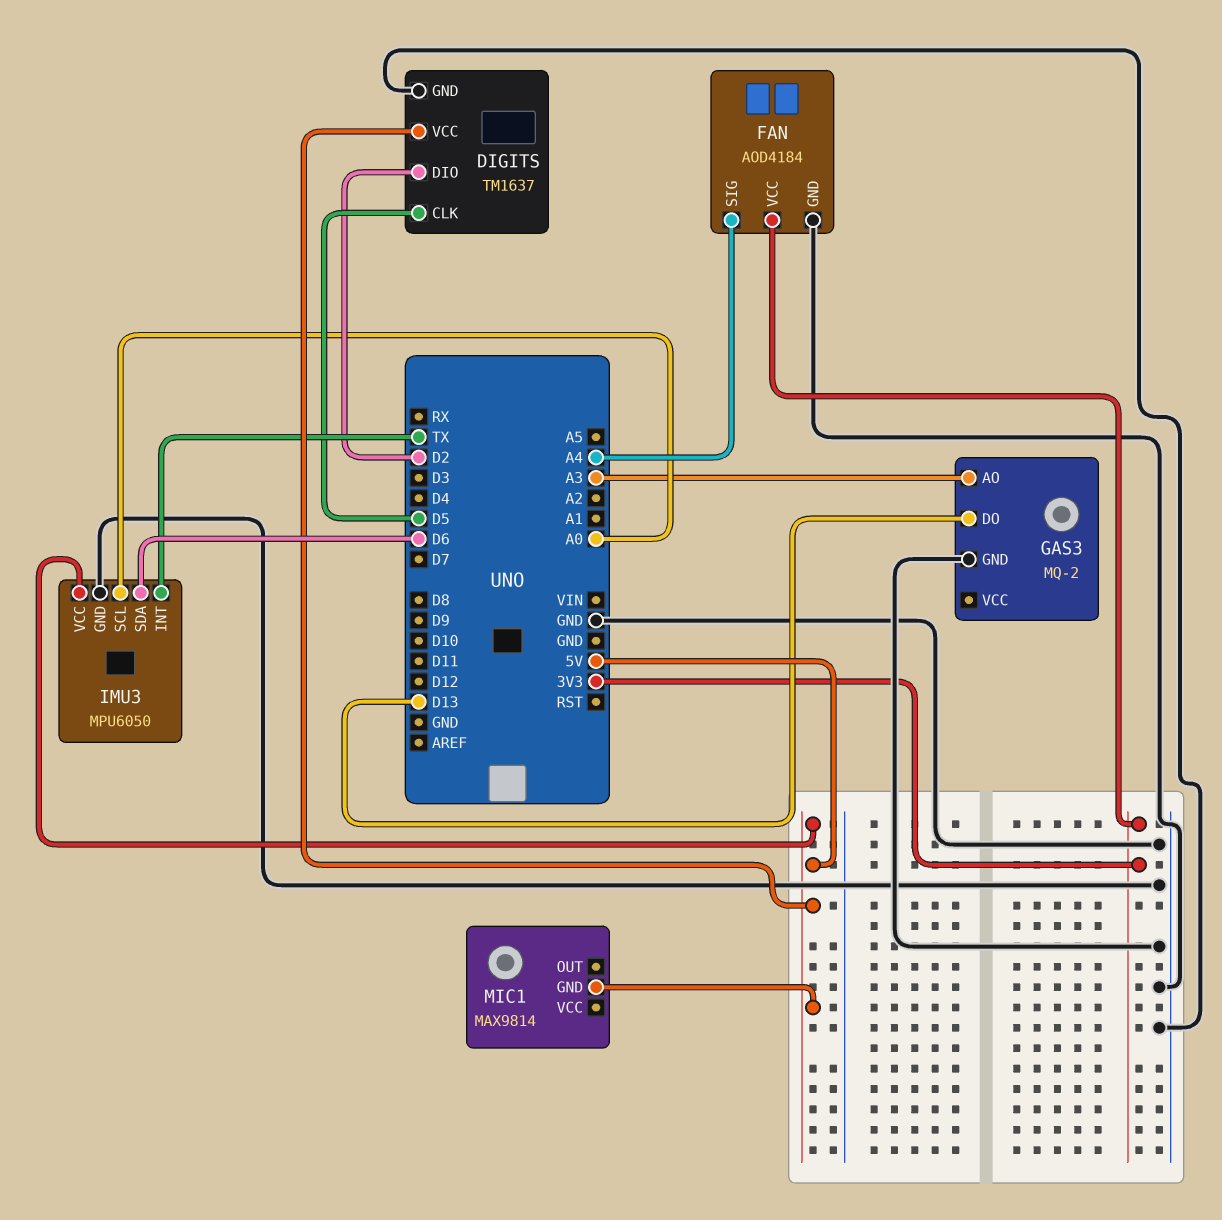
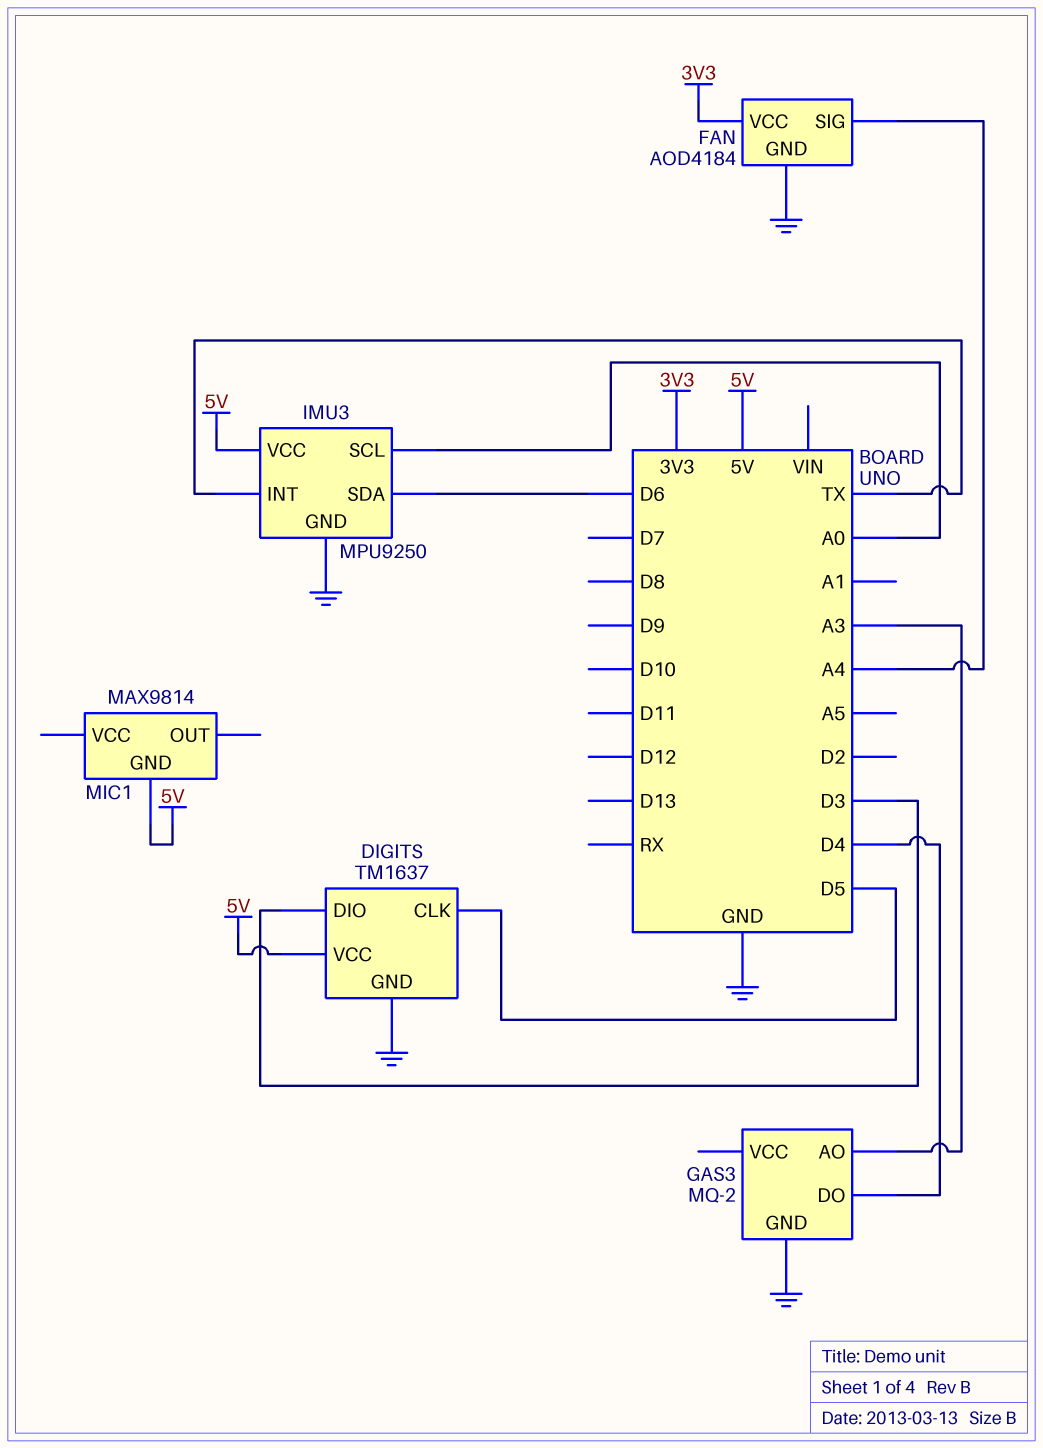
DIGITS pin DIO: D2 -> D3
GAS3 pin DO: D13 -> D4
IMU3: MPU6050 -> MPU9250

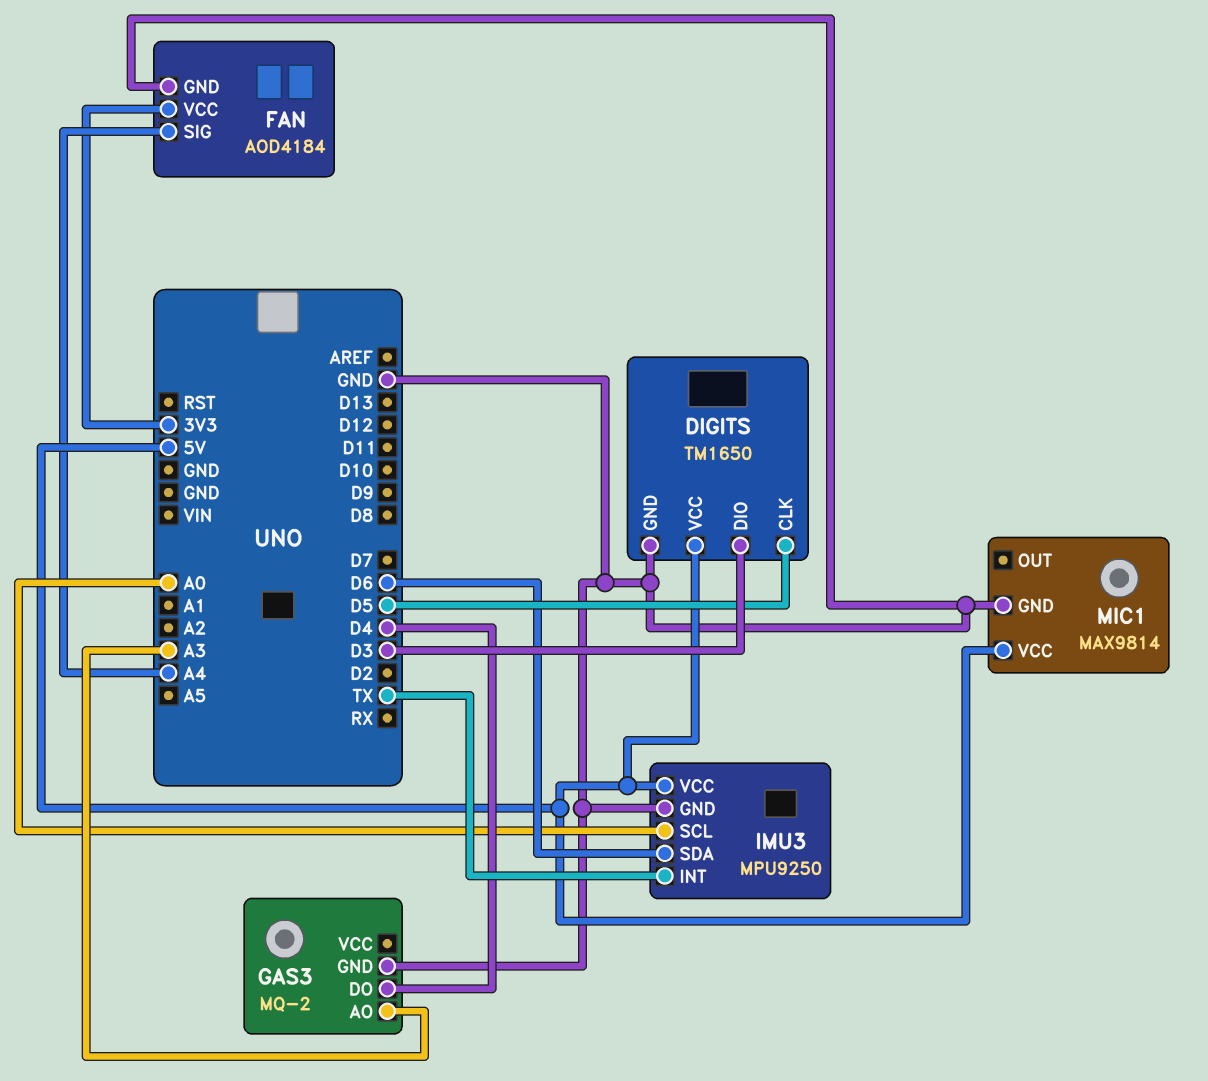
DIGITS: TM1637 -> TM1650
MIC1 pin GND: 5V -> GND
MIC1 pin VCC: none -> 5V

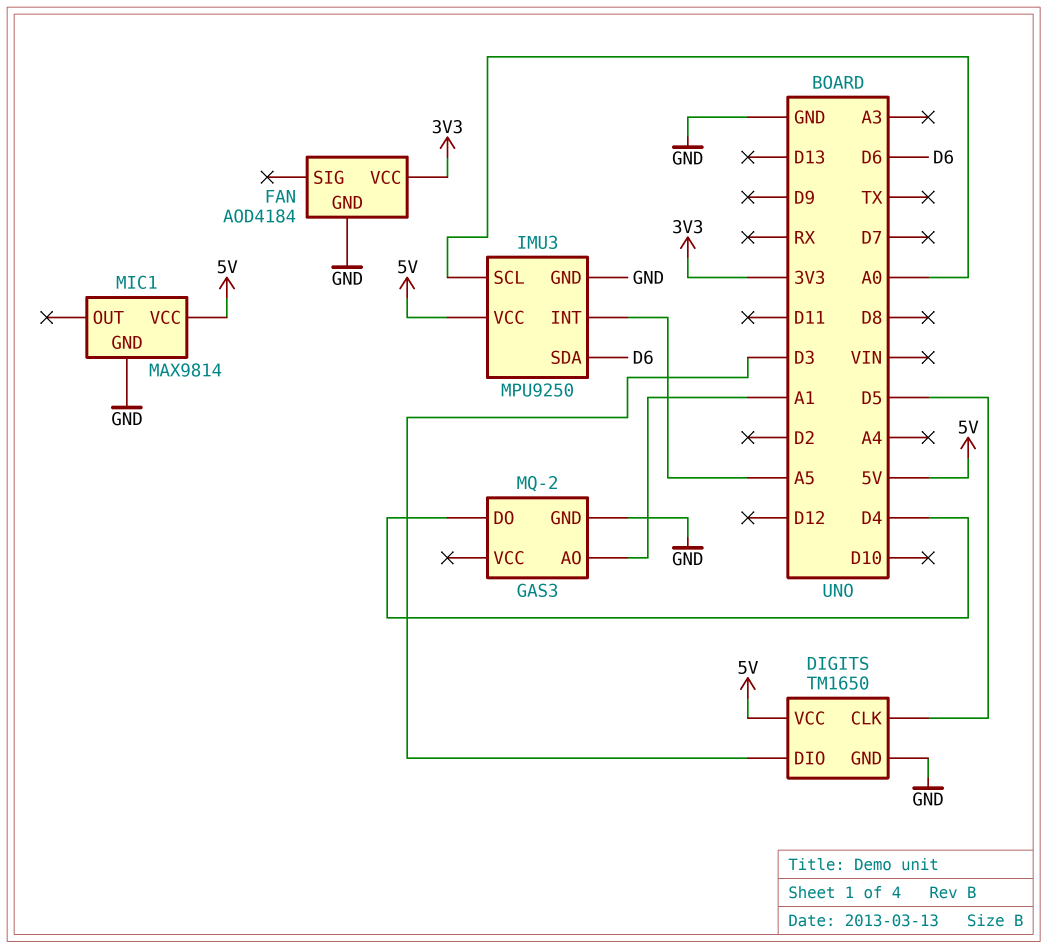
FAN pin SIG: A4 -> none
GAS3 pin AO: A3 -> A1
IMU3 pin INT: TX -> A5

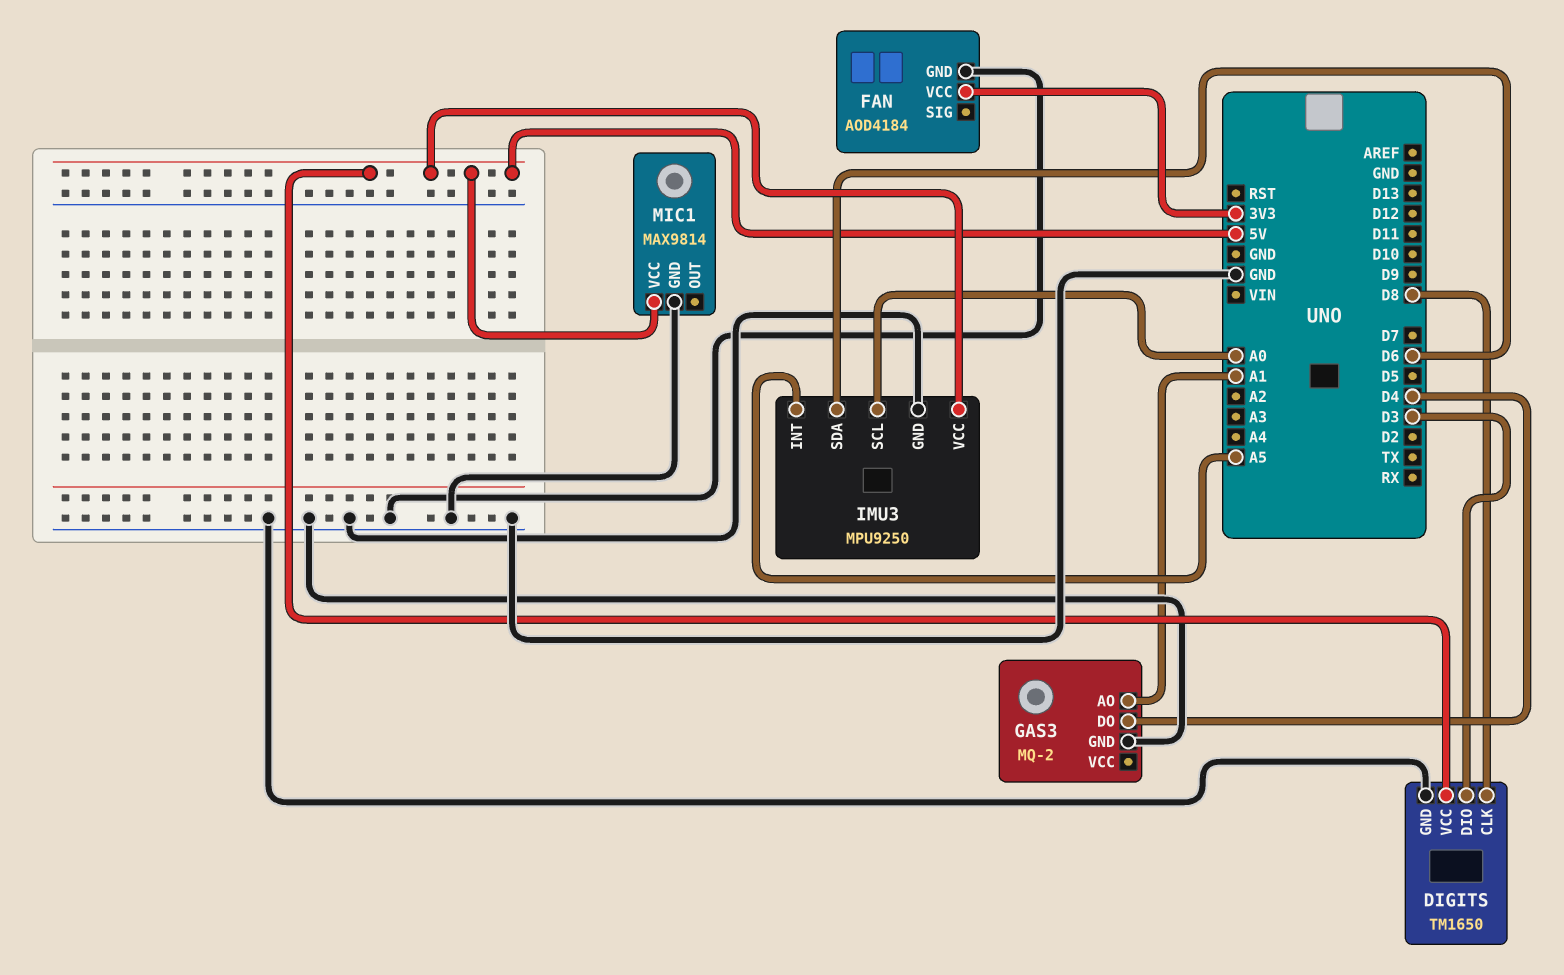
DIGITS pin CLK: D5 -> D8

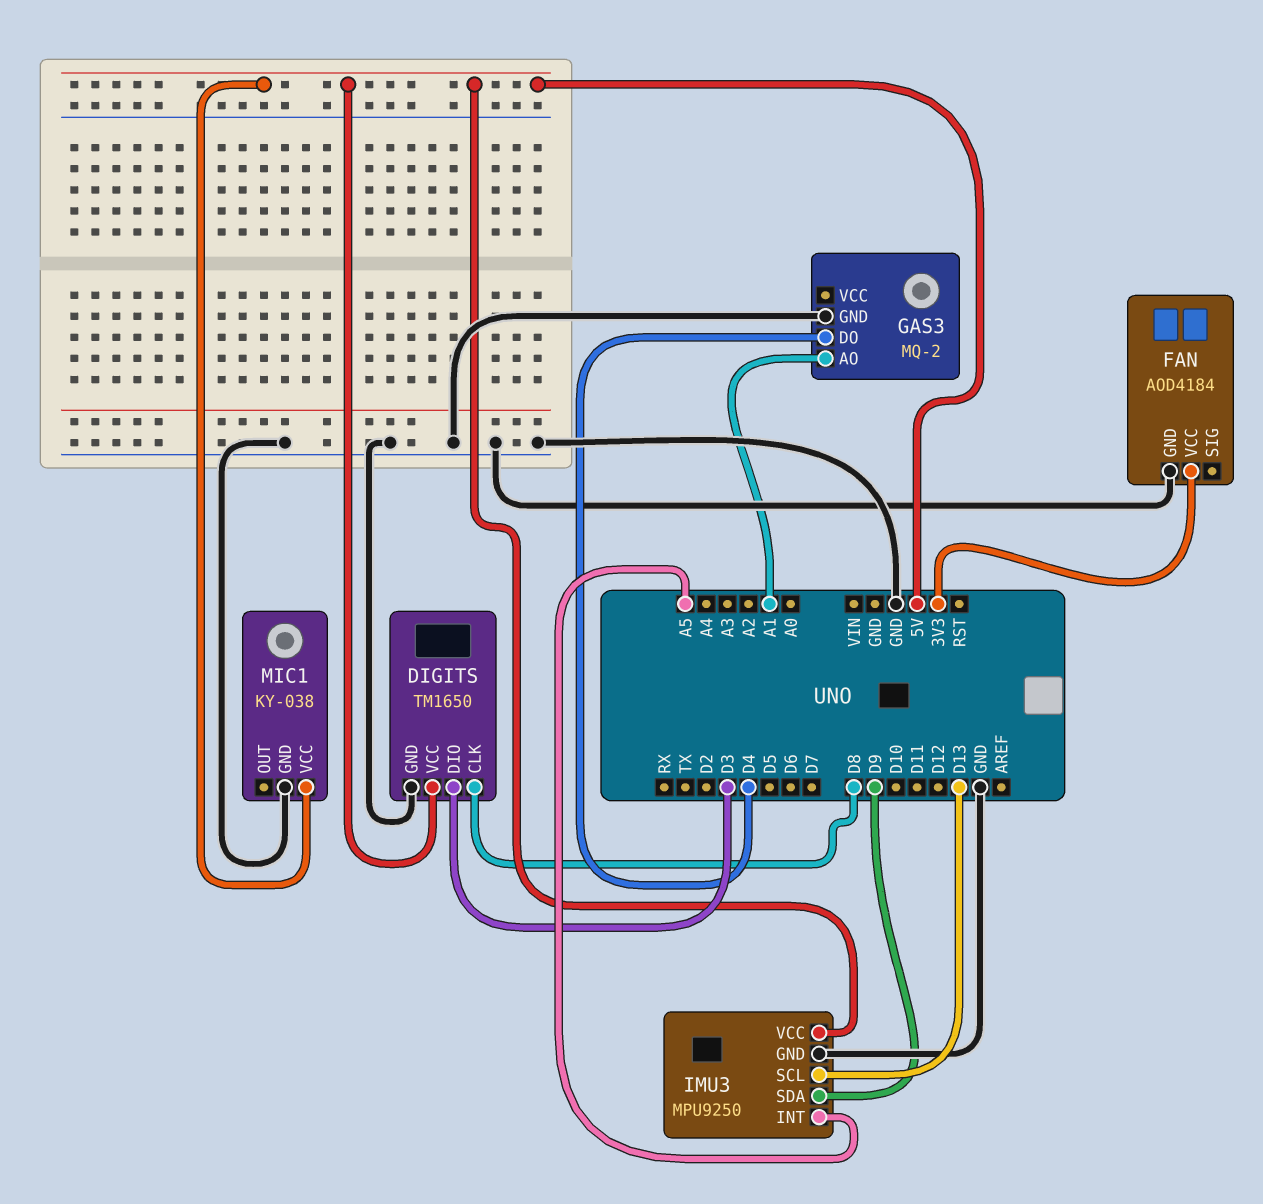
IMU3 pin SCL: A0 -> D13
IMU3 pin SDA: D6 -> D9
MIC1: MAX9814 -> KY-038

